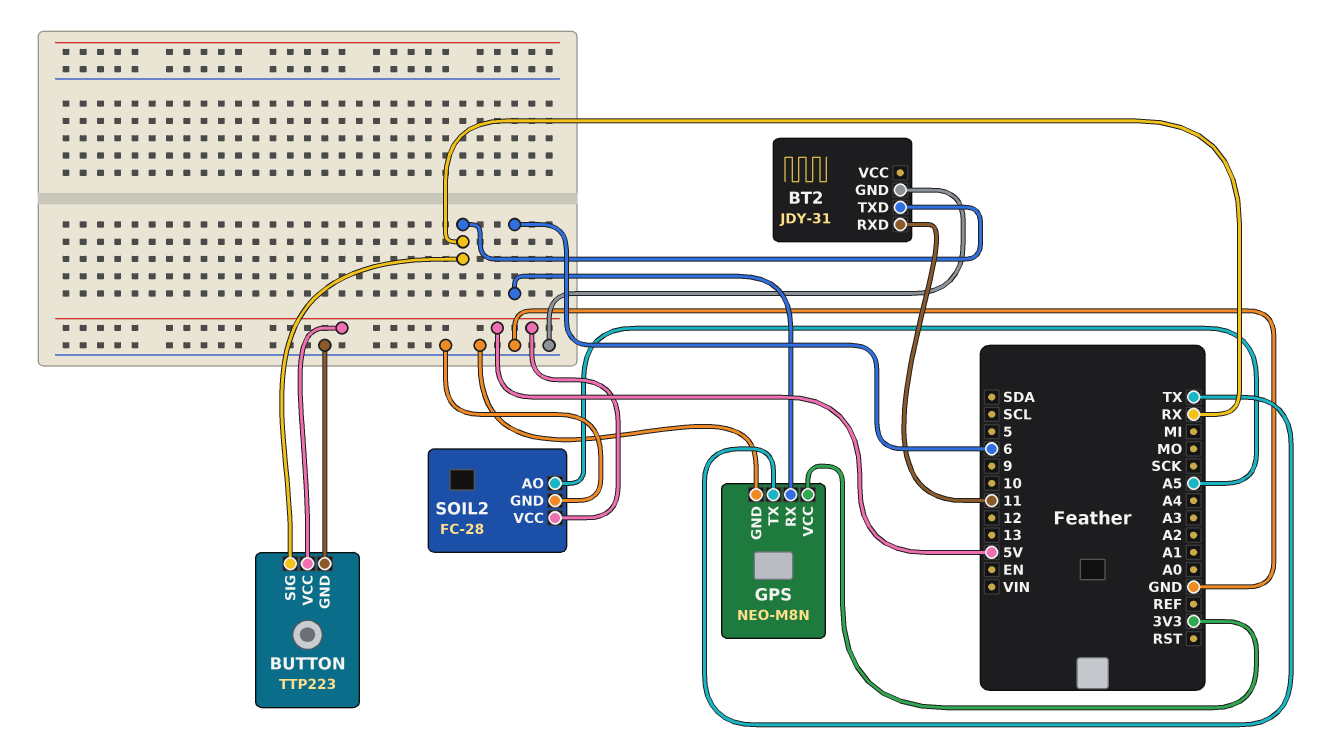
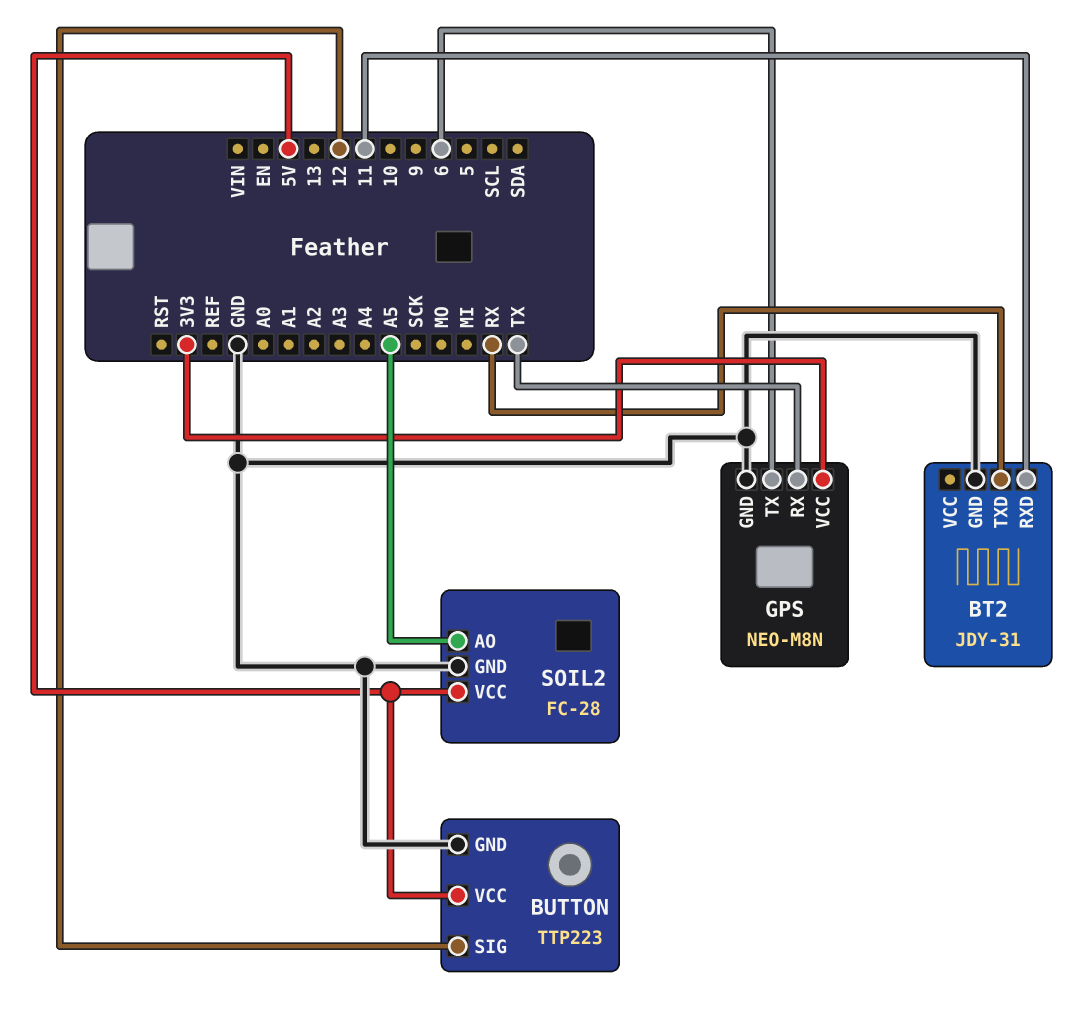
BUTTON pin SIG: RX -> 12
GPS pin RX: 6 -> TX
GPS pin TX: TX -> 6

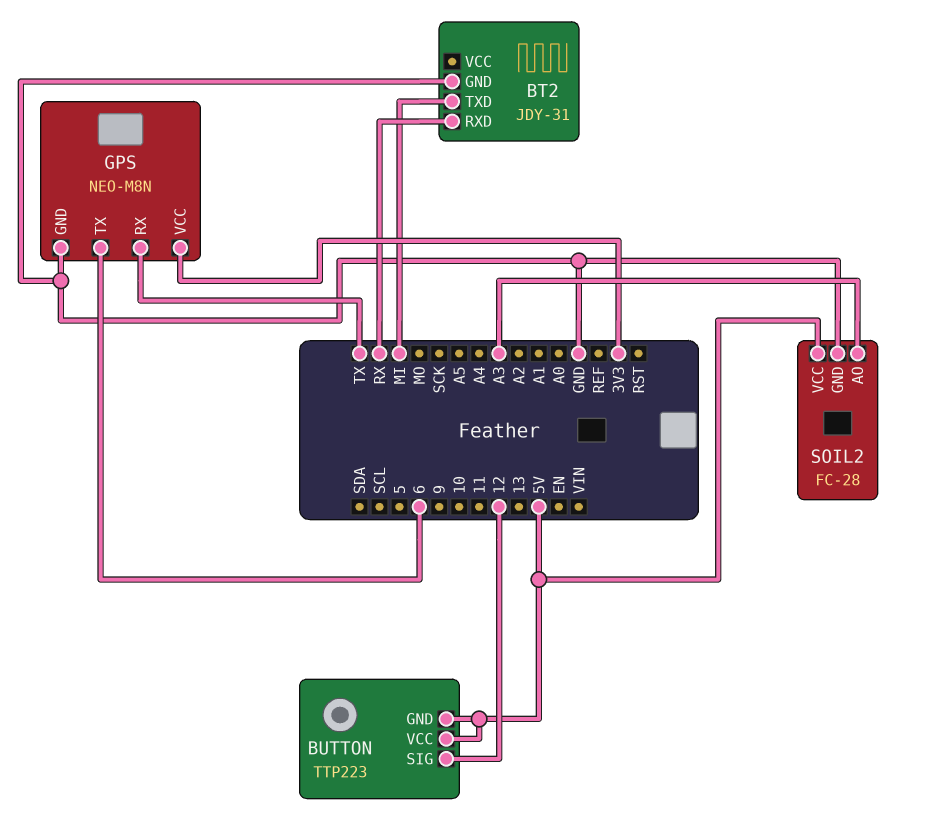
BT2 pin RXD: 11 -> RX
BT2 pin TXD: RX -> MI
BUTTON pin GND: GND -> 5V
SOIL2 pin AO: A5 -> A3

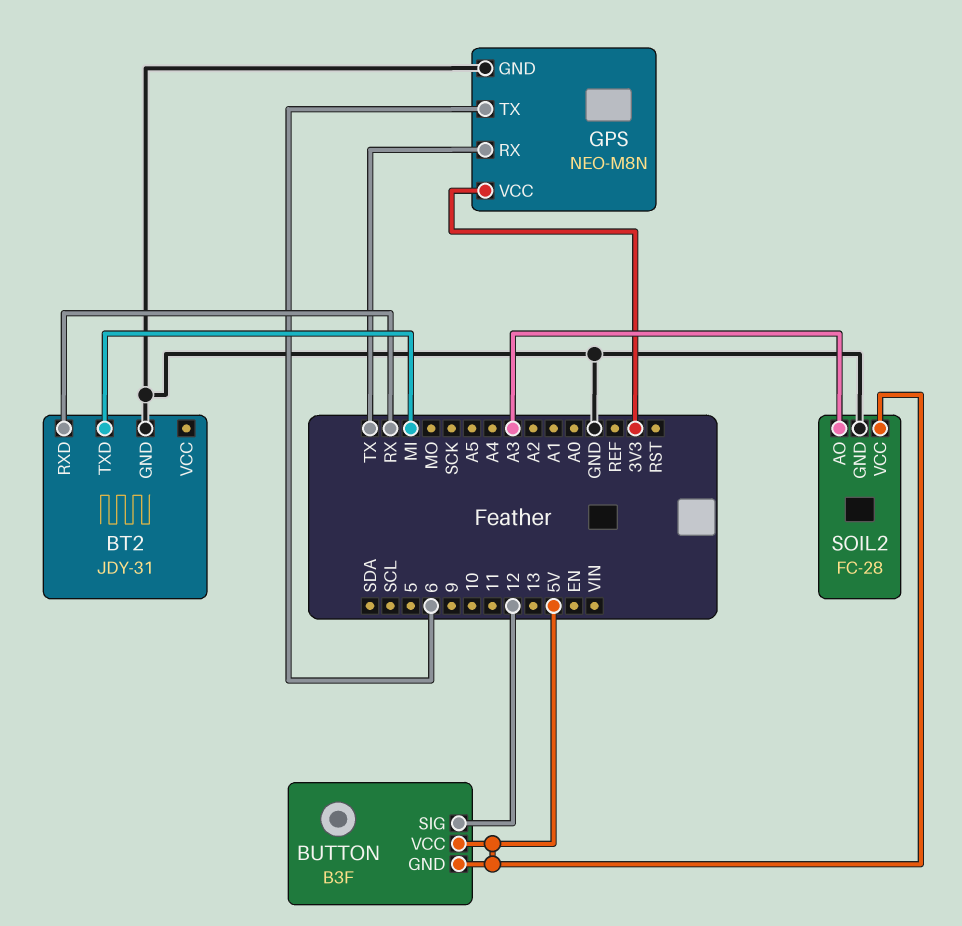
BUTTON: TTP223 -> B3F

